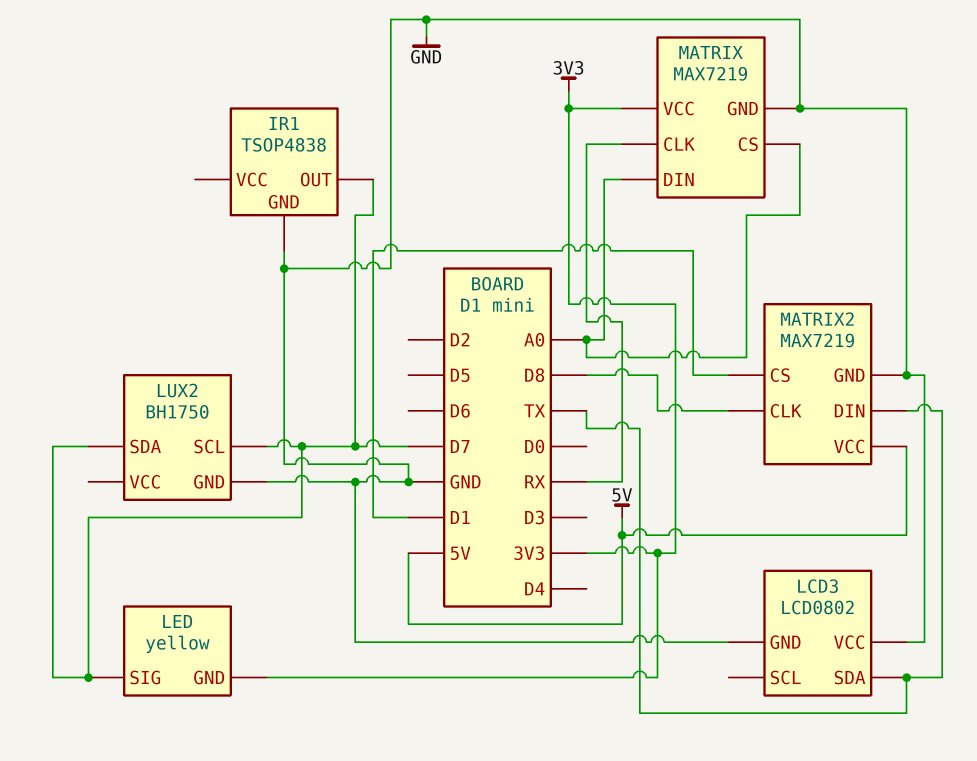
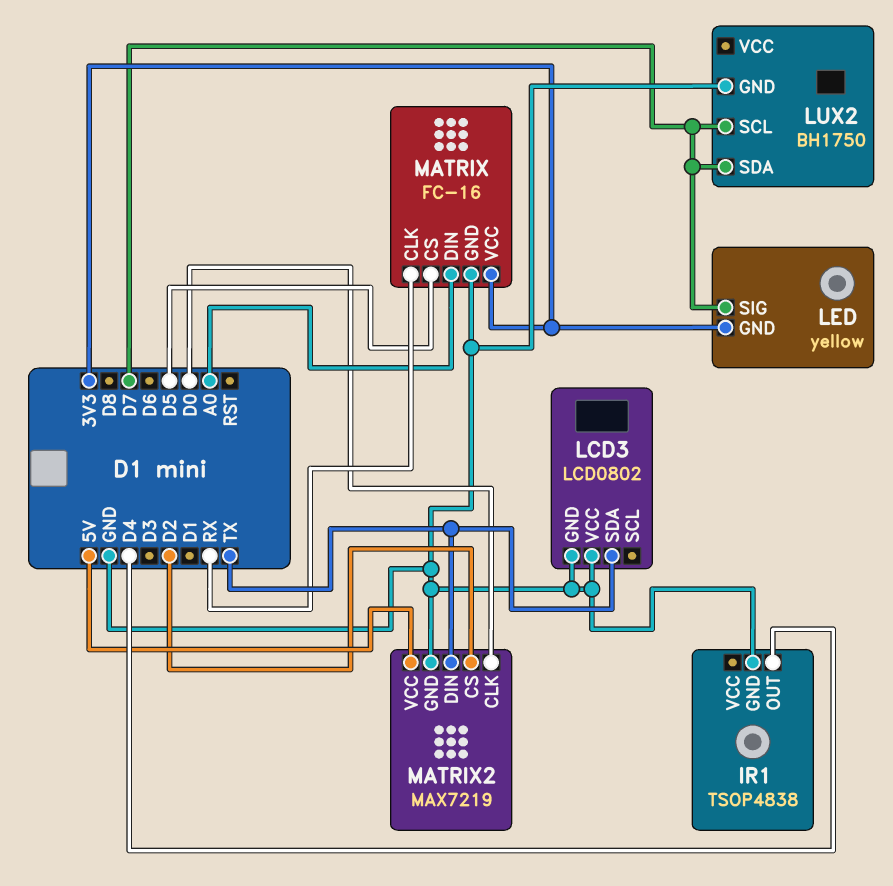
IR1 pin OUT: D7 -> D4
MATRIX: MAX7219 -> FC-16
MATRIX pin CS: A0 -> D5
MATRIX2 pin CLK: D8 -> D0
MATRIX2 pin CS: D1 -> D2

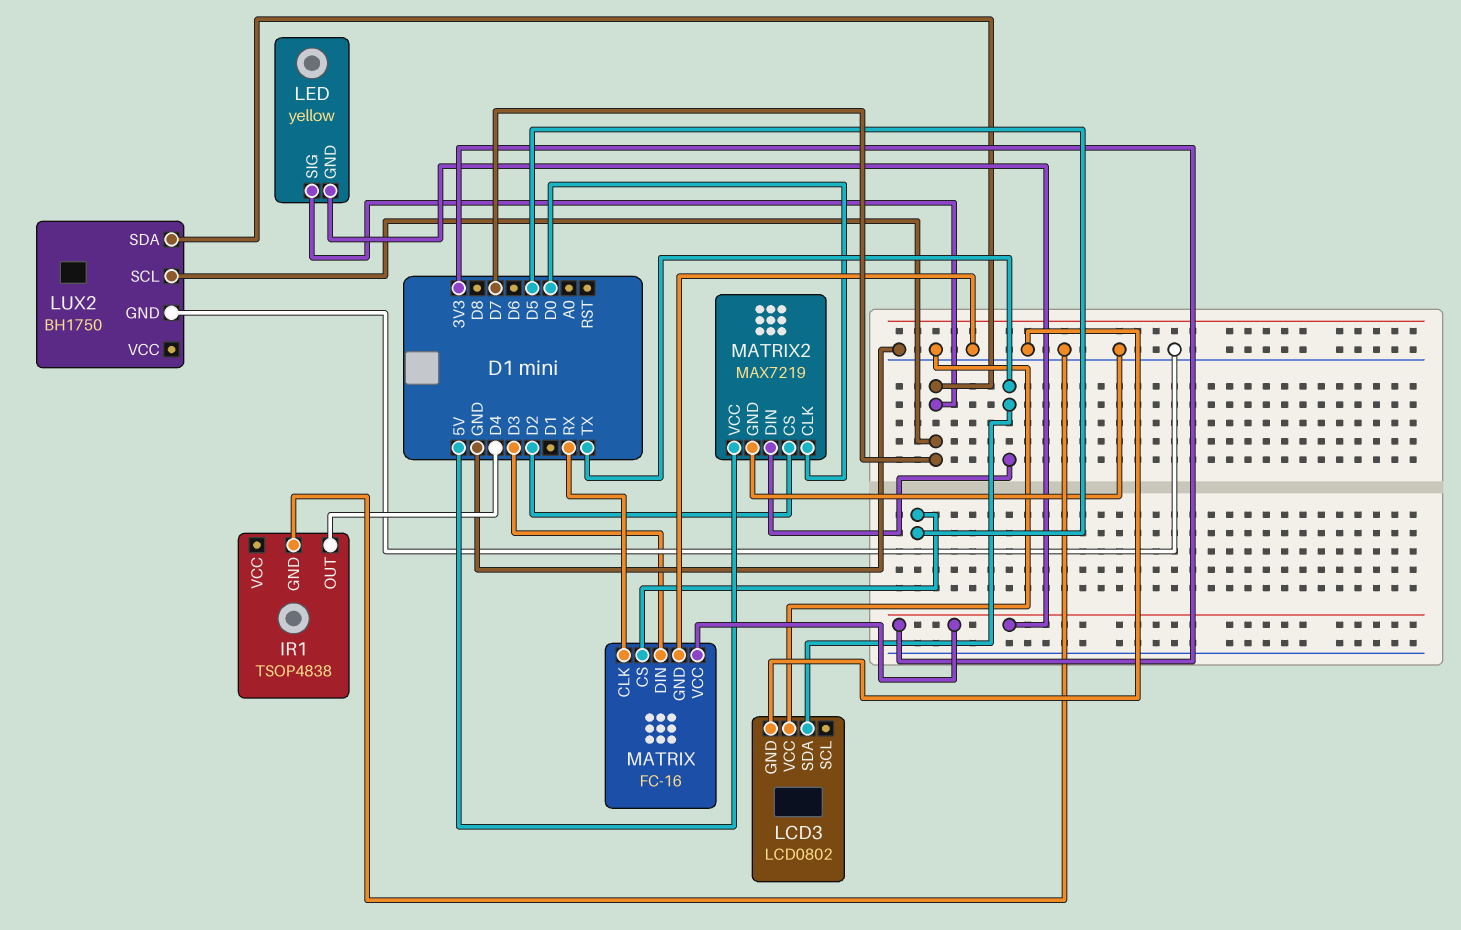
MATRIX pin DIN: A0 -> D3

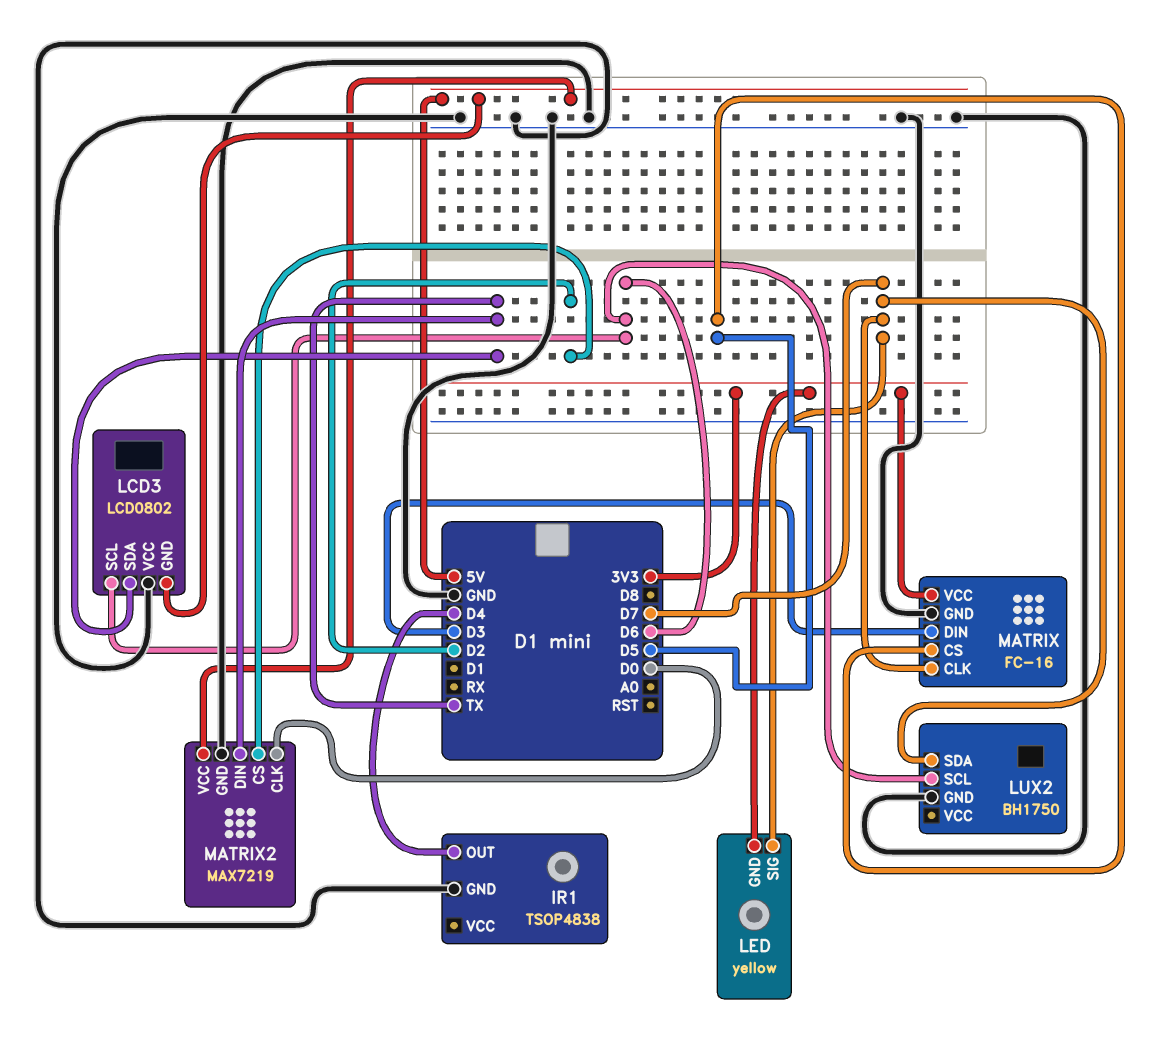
LCD3 pin GND: GND -> 5V
LCD3 pin SCL: none -> D6
LUX2 pin SCL: D7 -> D6
MATRIX pin CLK: RX -> D7

